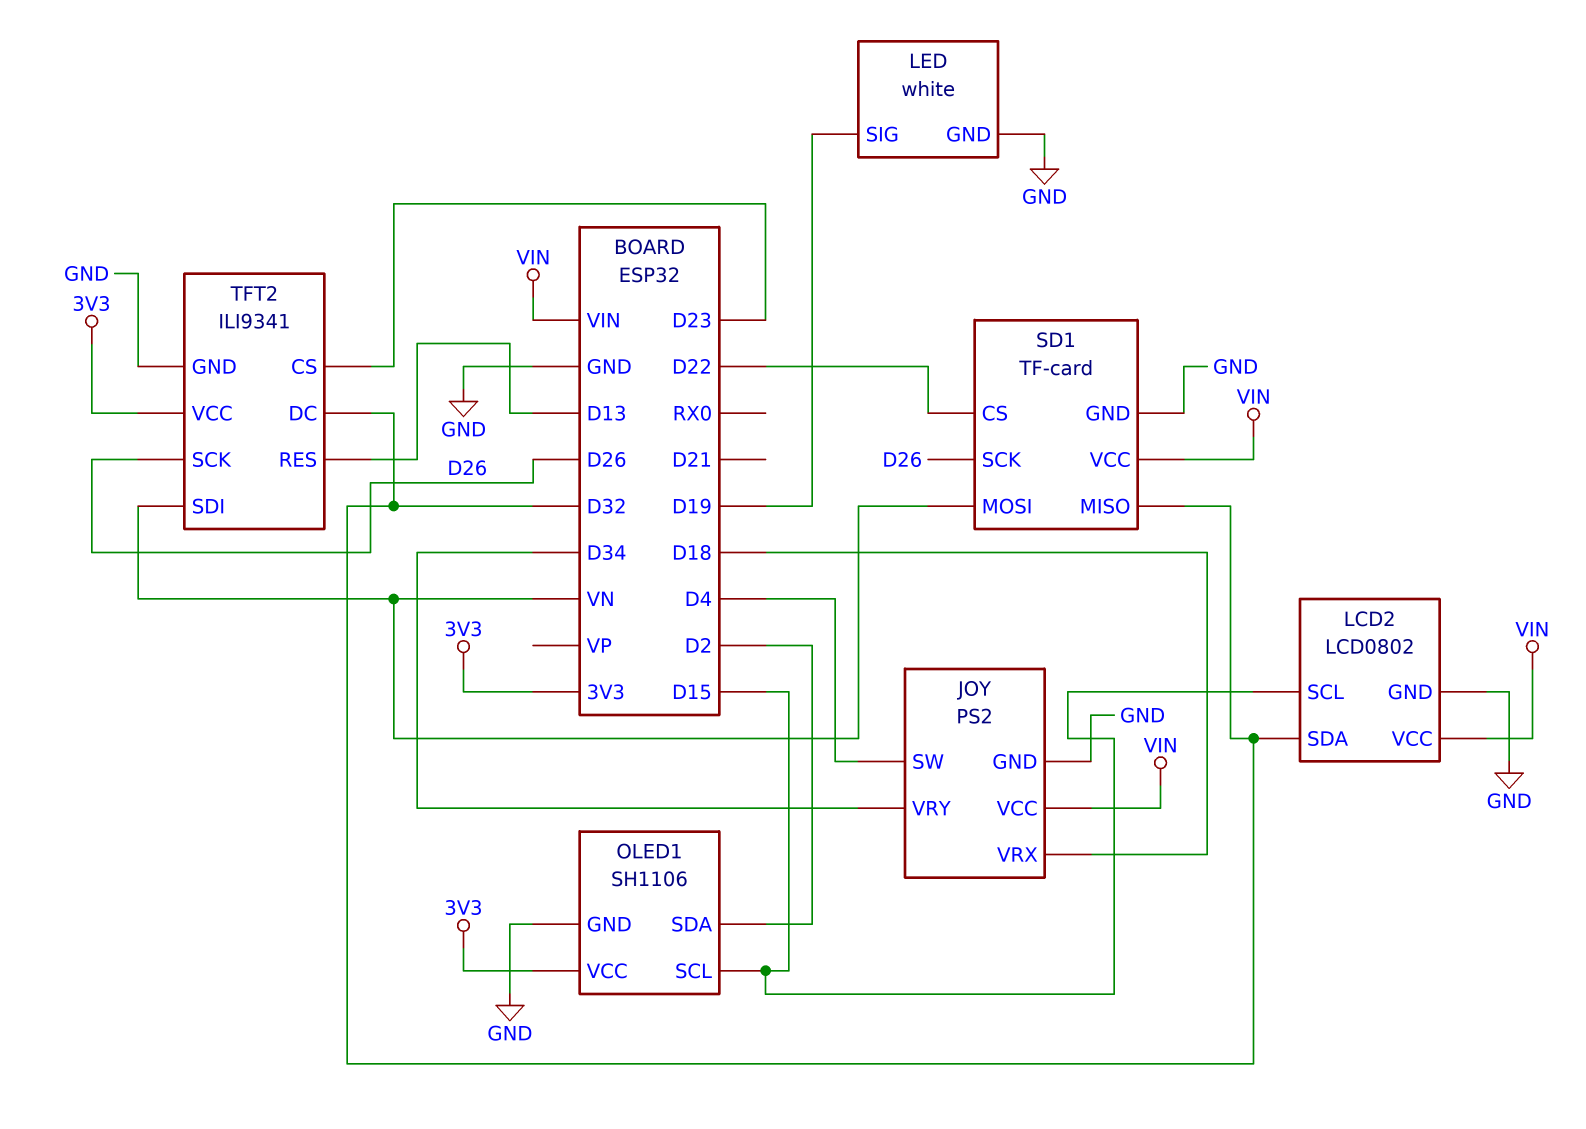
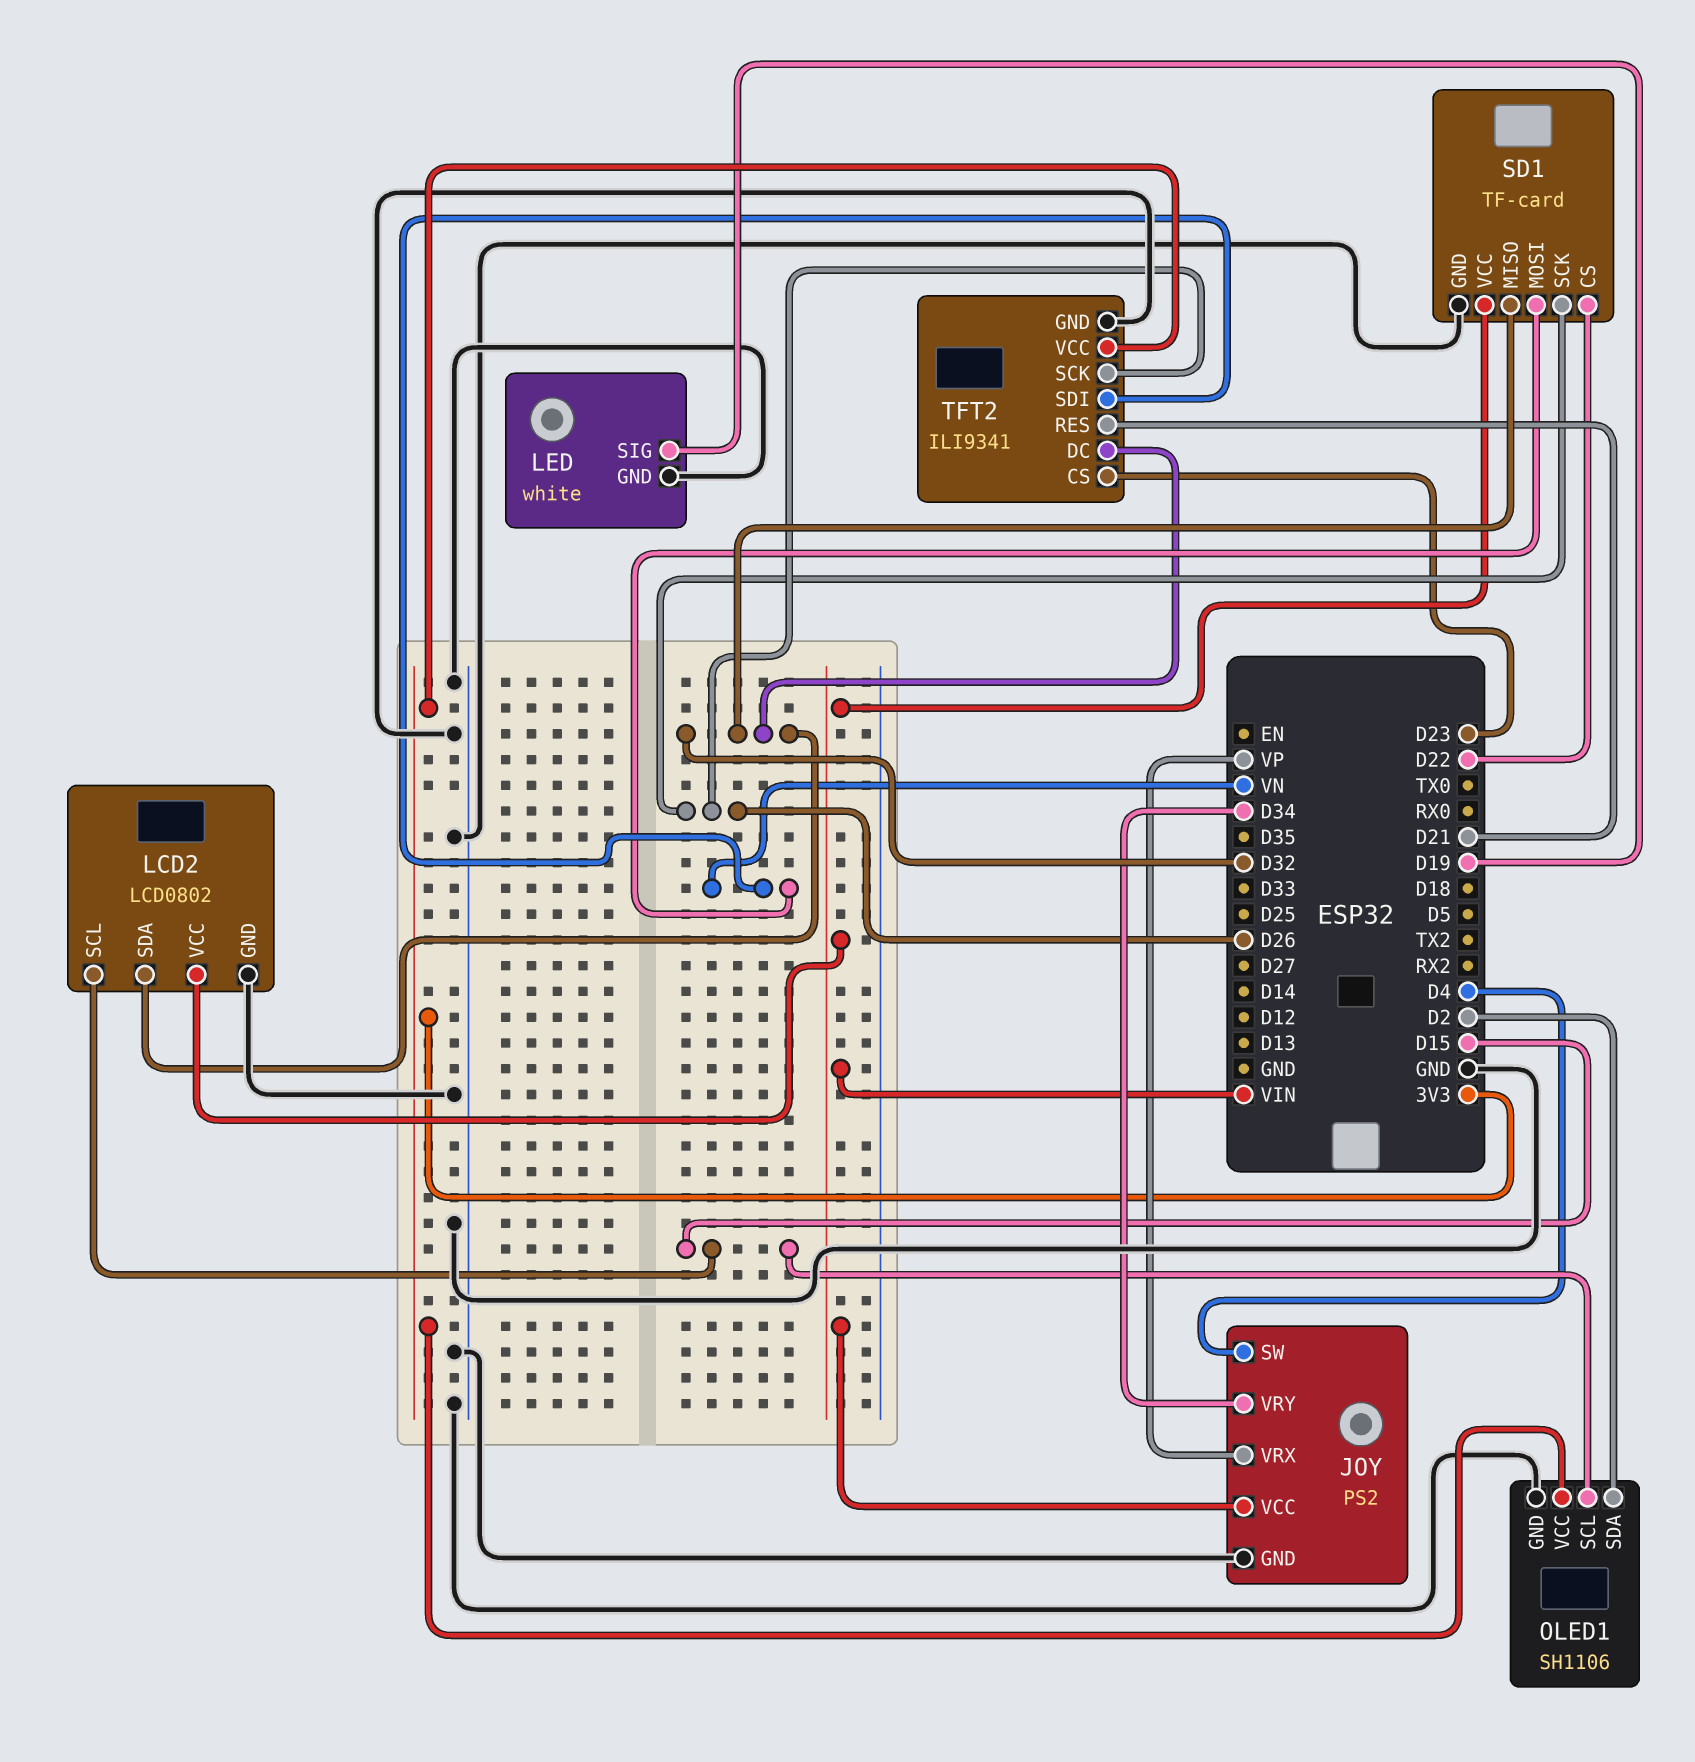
JOY pin VRX: D18 -> VP
TFT2 pin RES: D13 -> D21

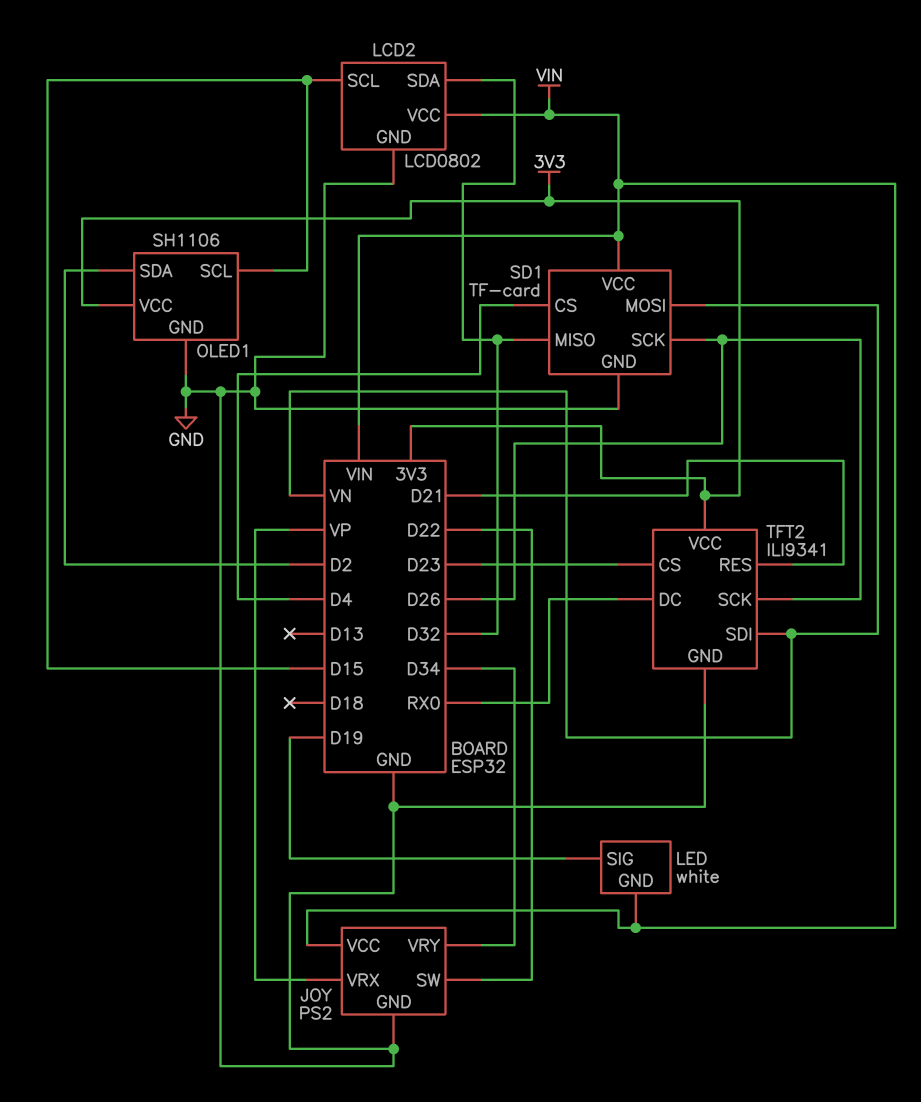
JOY pin SW: D4 -> D22
LED pin GND: GND -> VIN
SD1 pin CS: D22 -> D4
TFT2 pin DC: D32 -> RX0

